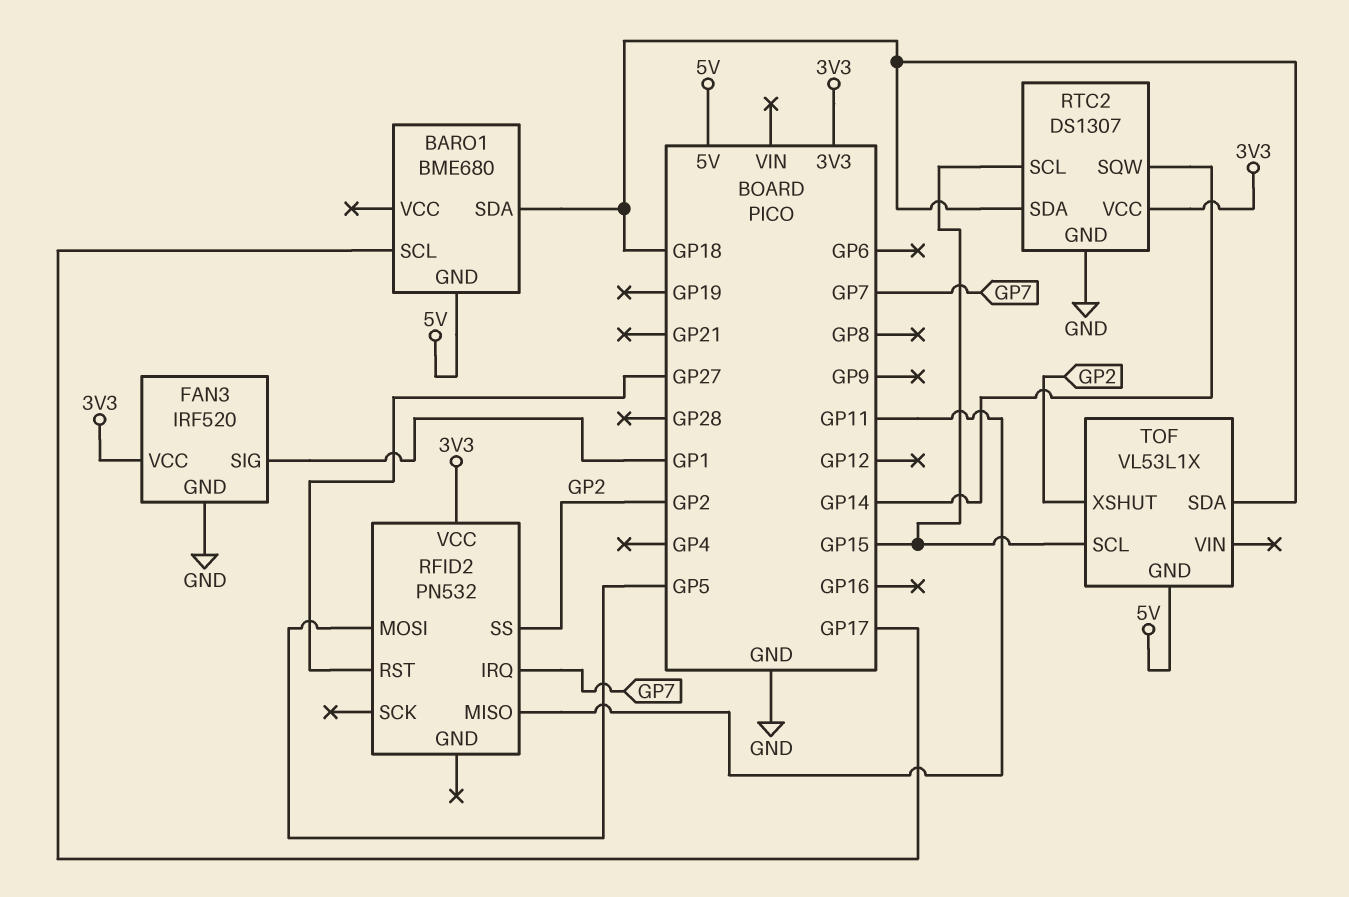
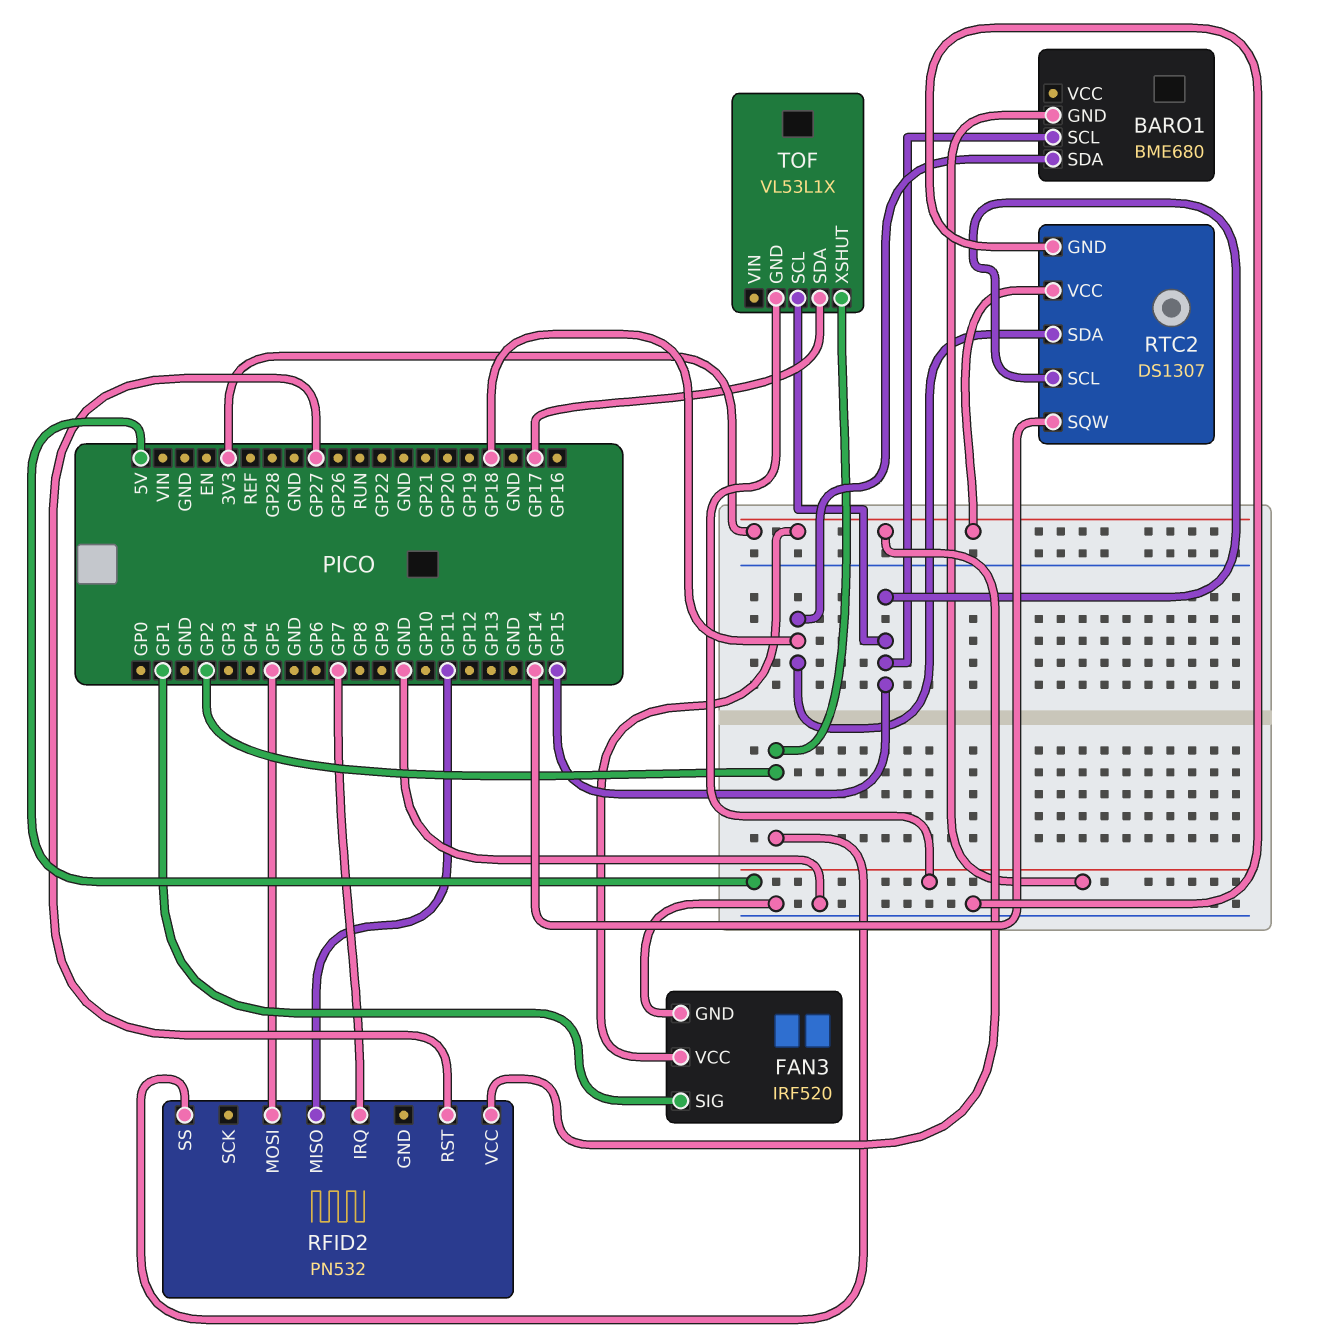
BARO1 pin SCL: GP17 -> GP15
TOF pin SDA: GP18 -> GP17

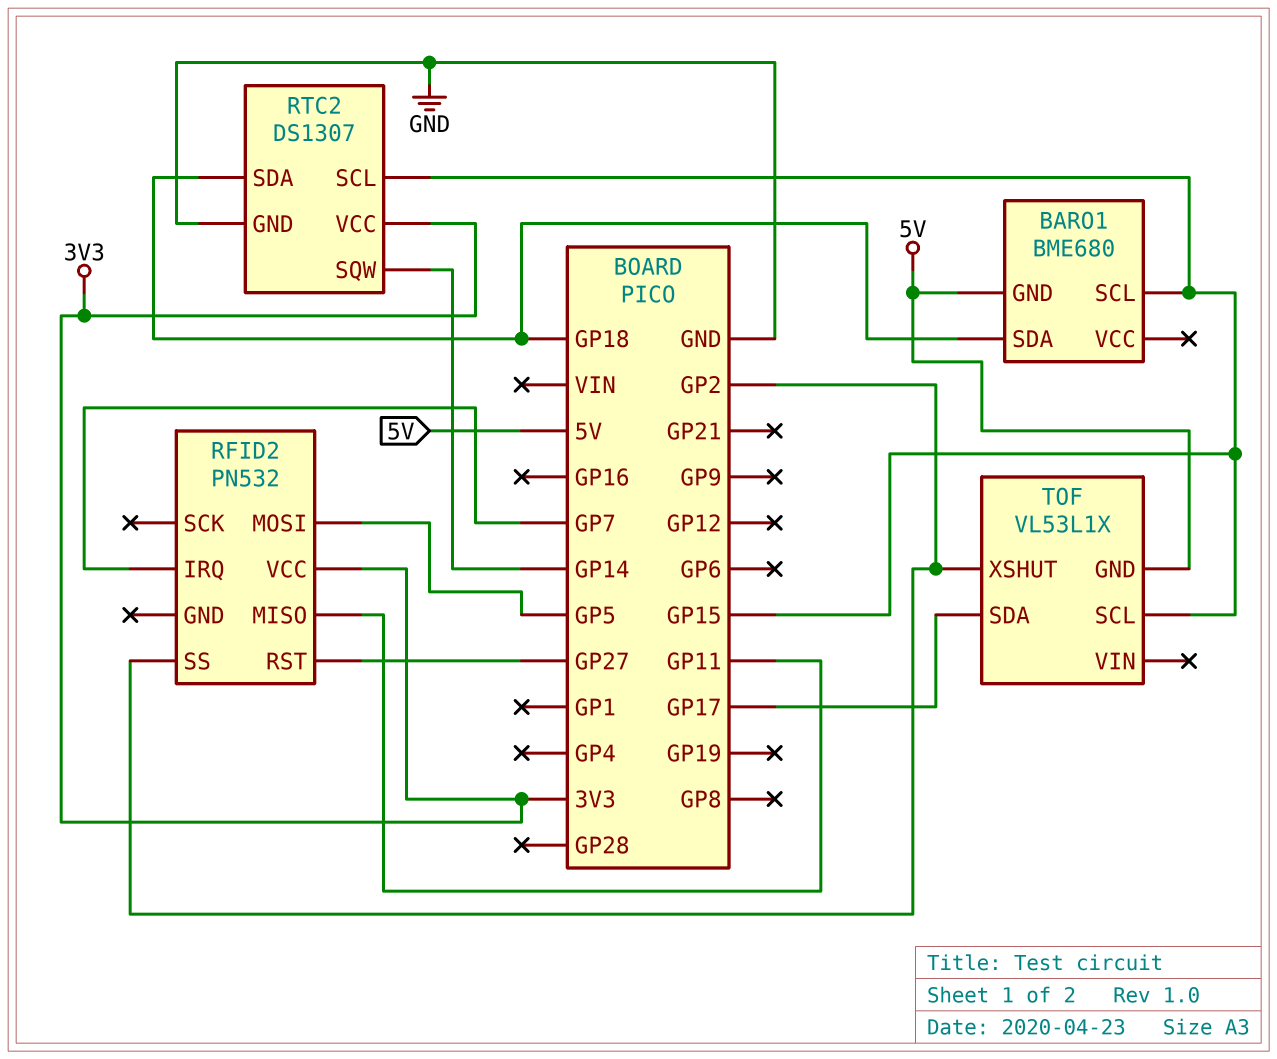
FAN3: IRF520 -> none
FAN3 pin GND: GND -> none
FAN3 pin SIG: GP1 -> none
FAN3 pin VCC: 3V3 -> none

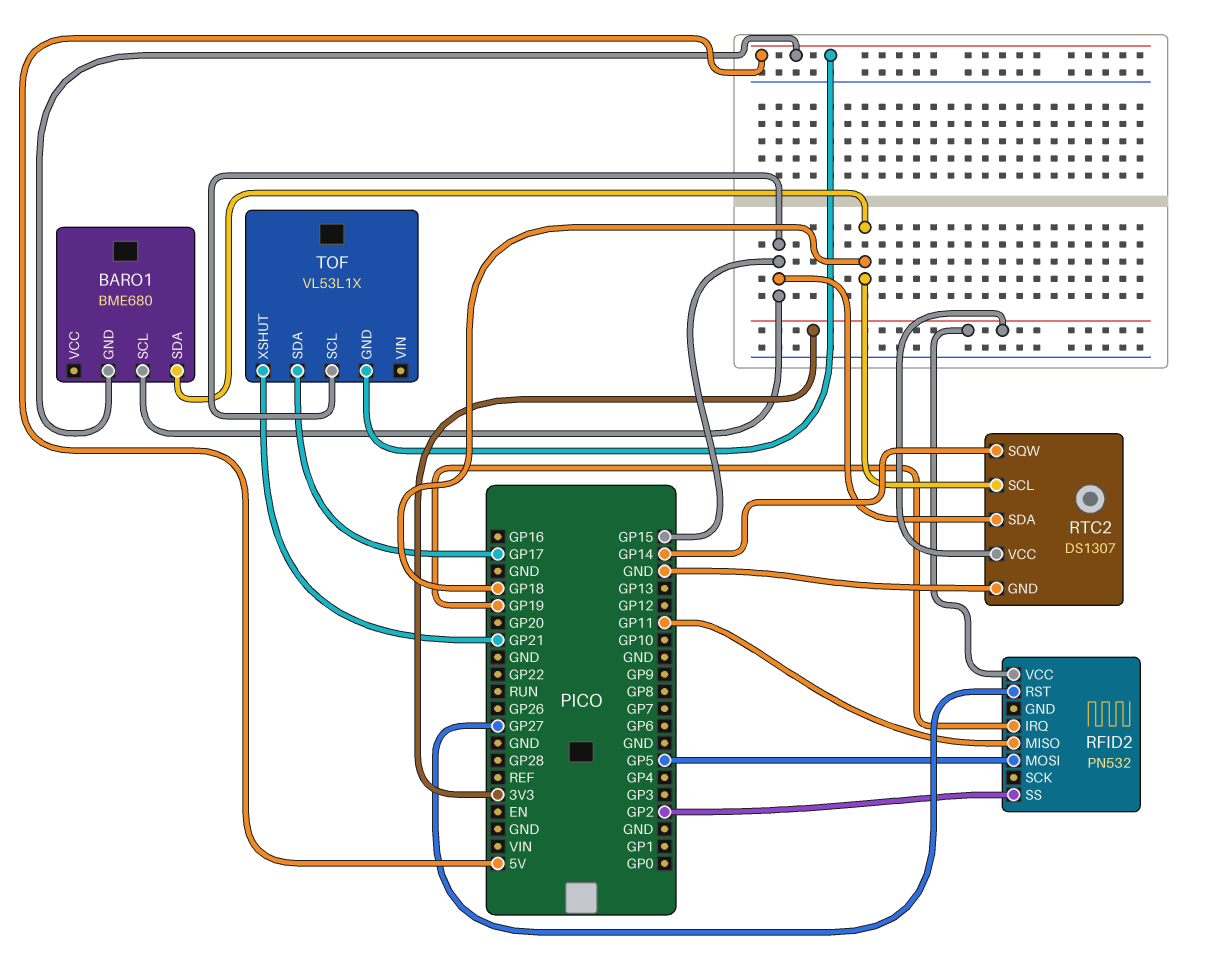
RFID2 pin IRQ: GP7 -> GP19
RTC2 pin SCL: GP15 -> GP18
RTC2 pin SDA: GP18 -> GP15
TOF pin XSHUT: GP2 -> GP21

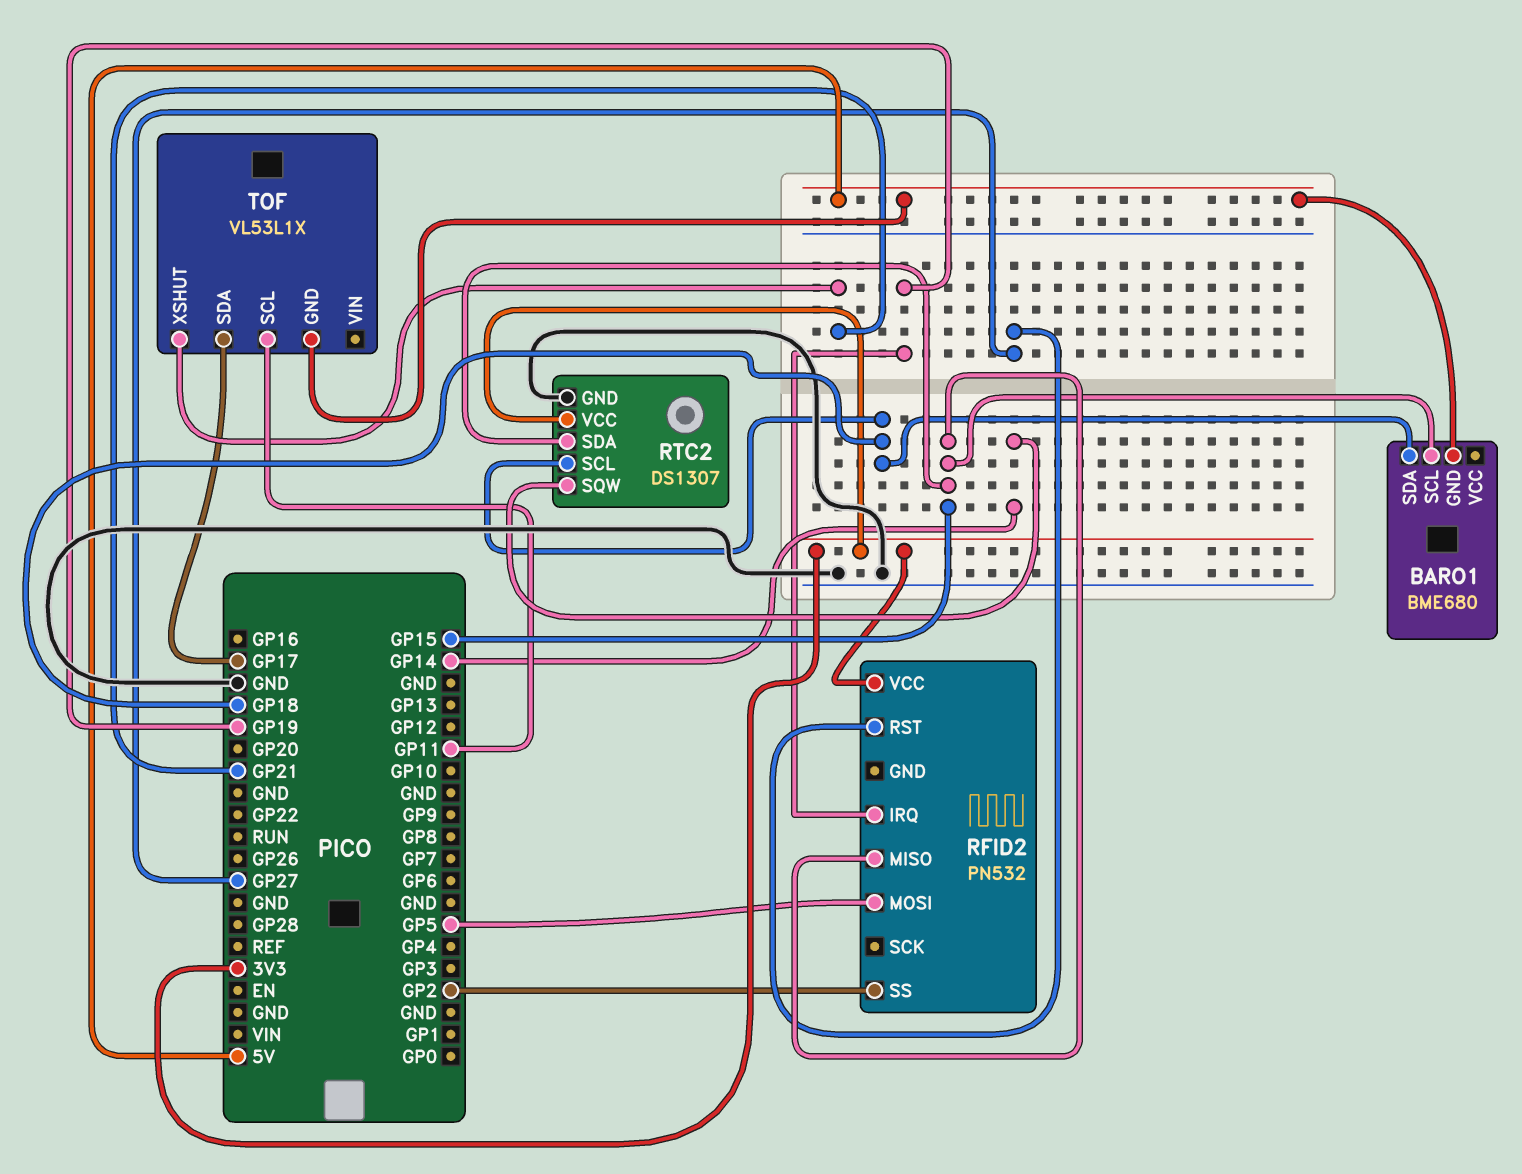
RFID2 pin MISO: GP11 -> GP15
TOF pin SCL: GP15 -> GP11

